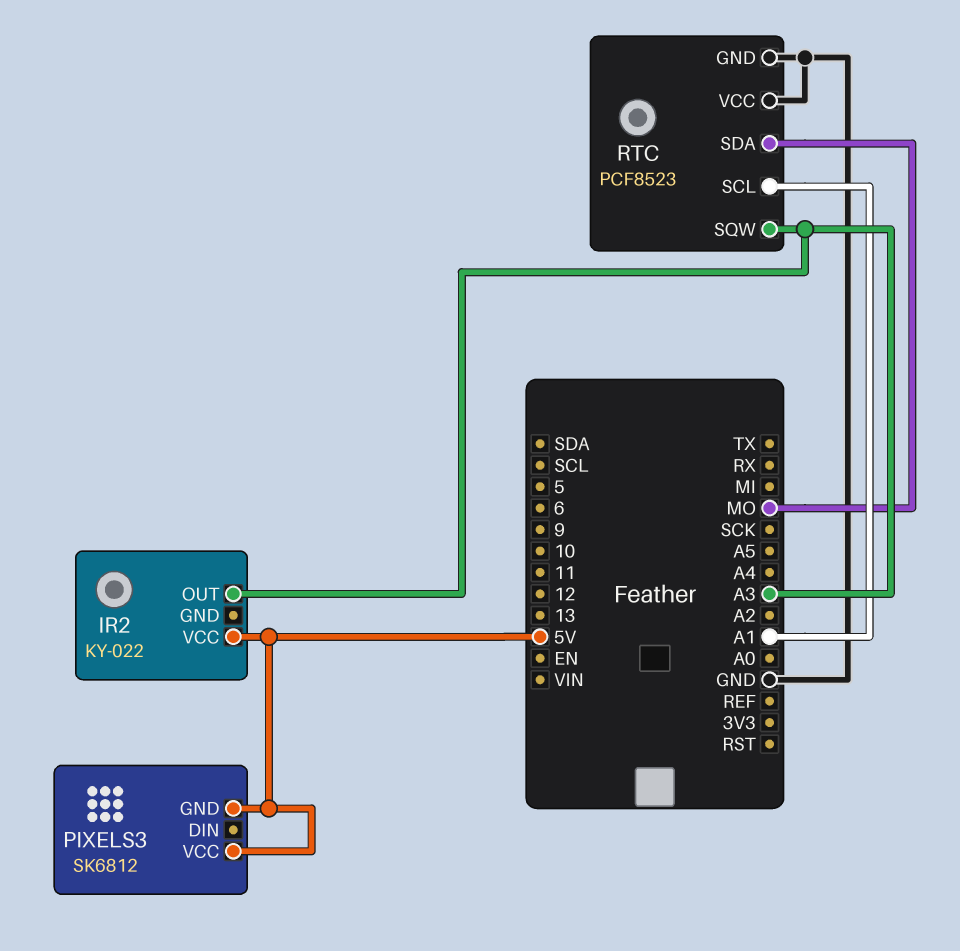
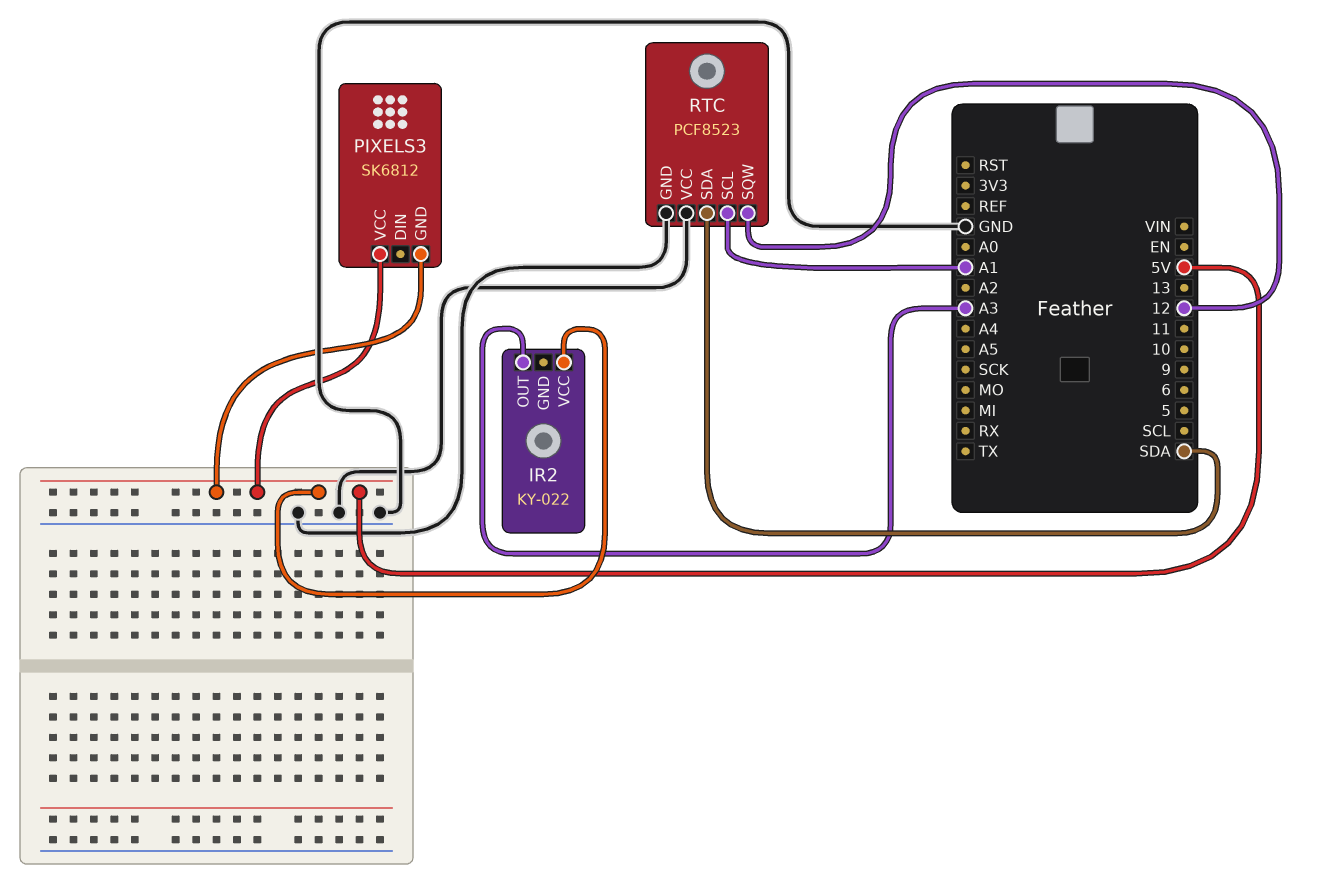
RTC pin SDA: MO -> SDA
RTC pin SQW: A3 -> 12

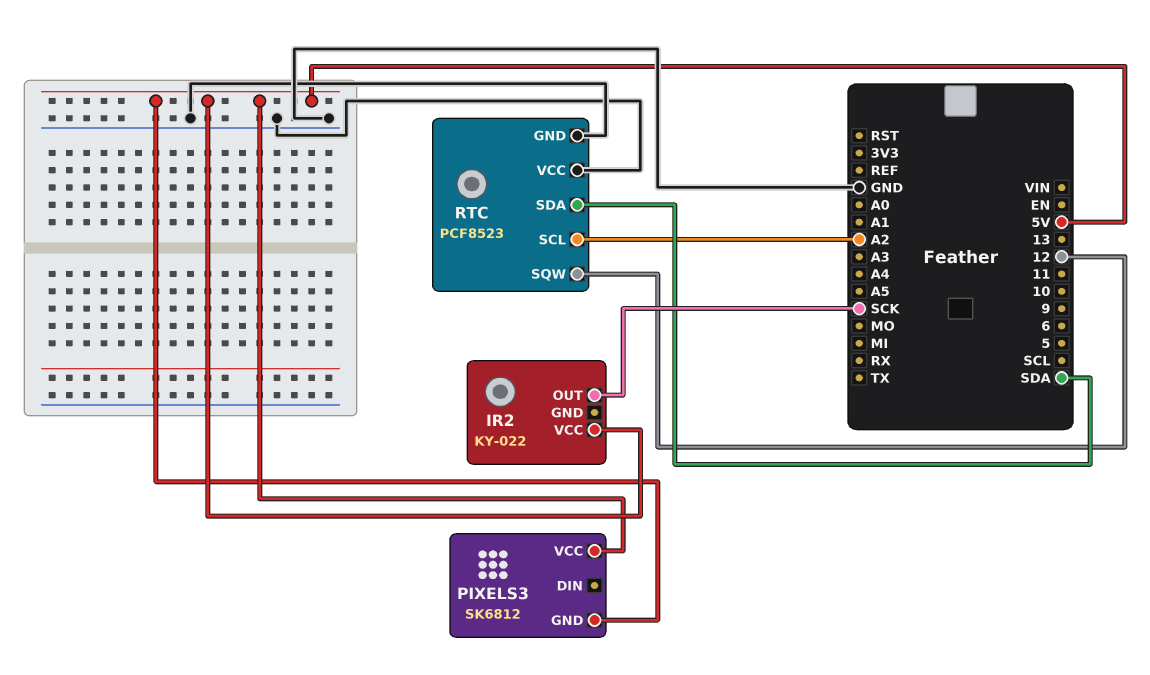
IR2 pin OUT: A3 -> SCK
RTC pin SCL: A1 -> A2

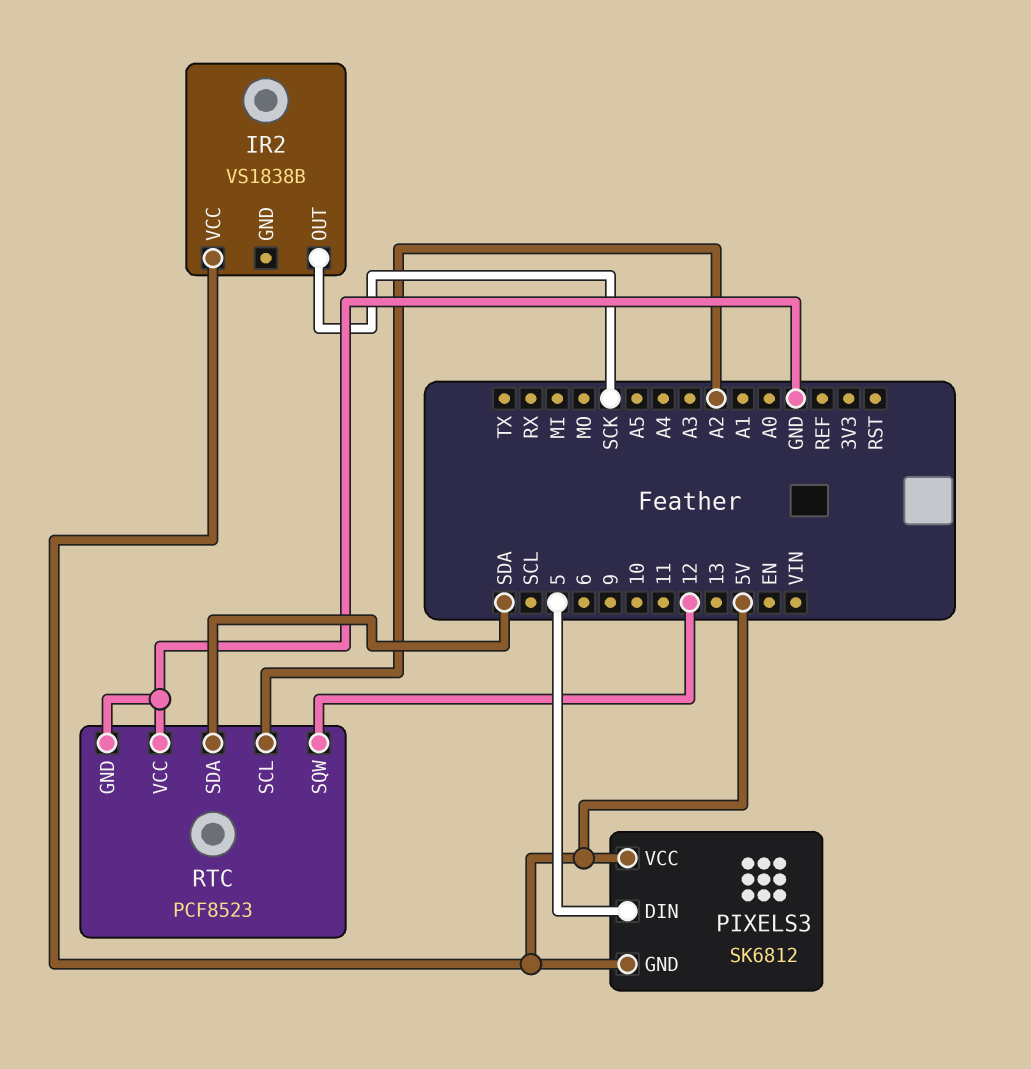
IR2: KY-022 -> VS1838B
PIXELS3 pin DIN: none -> 5

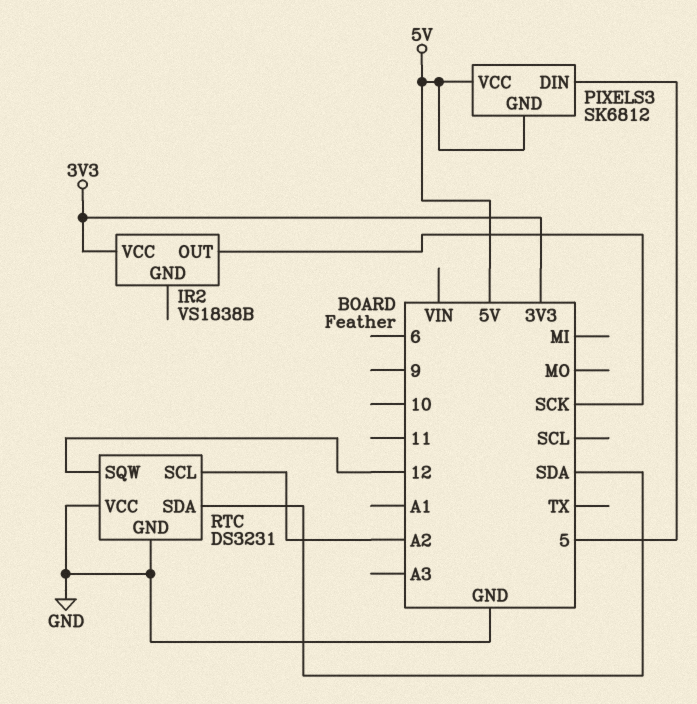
IR2 pin VCC: 5V -> 3V3
RTC: PCF8523 -> DS3231

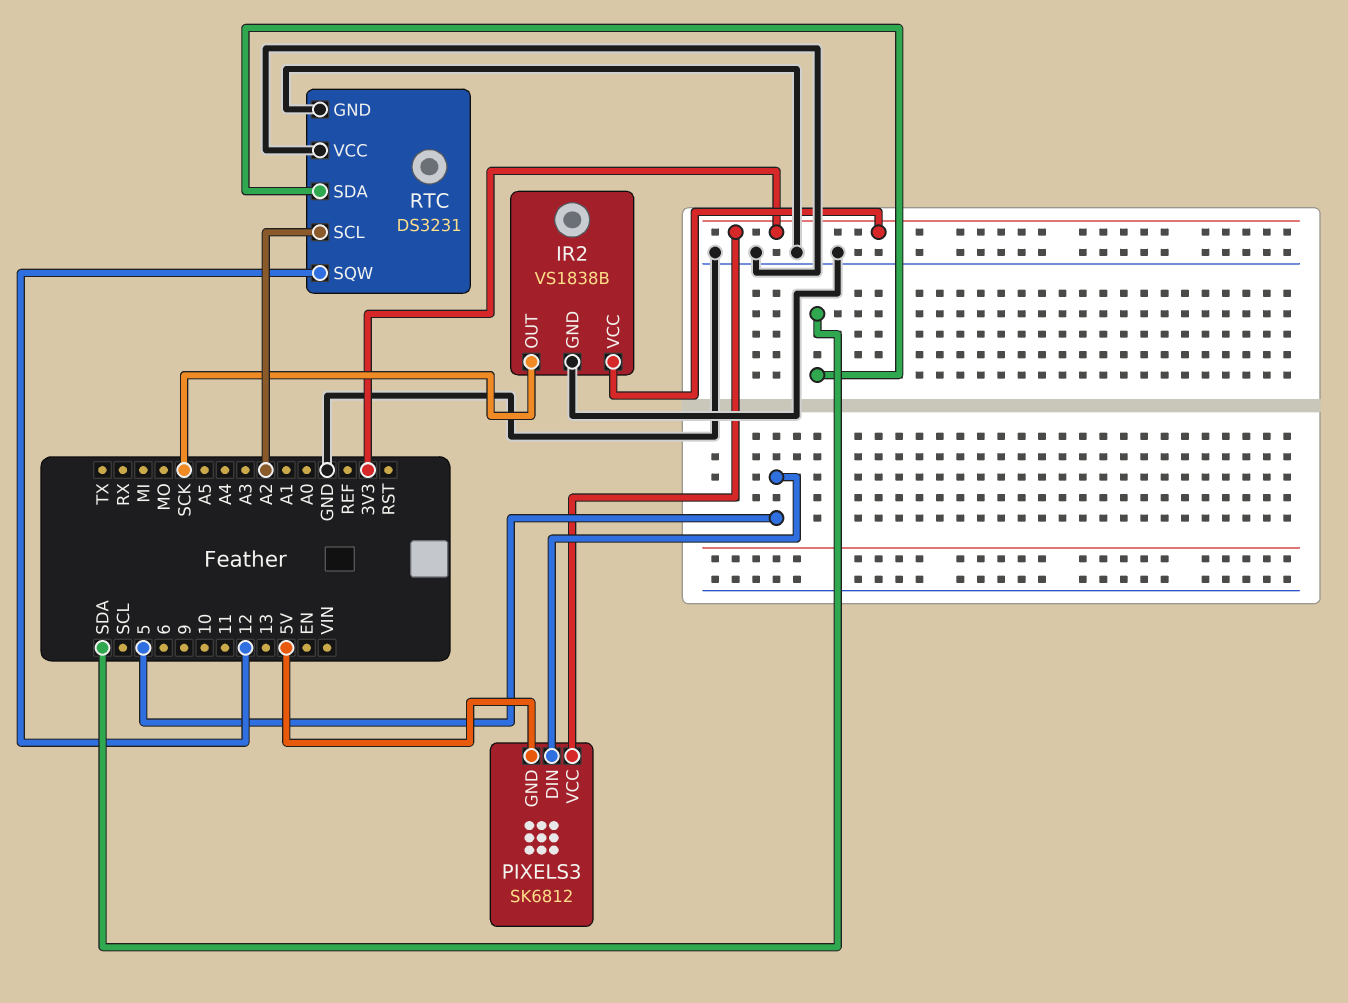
IR2 pin GND: none -> GND
PIXELS3 pin VCC: 5V -> 3V3

